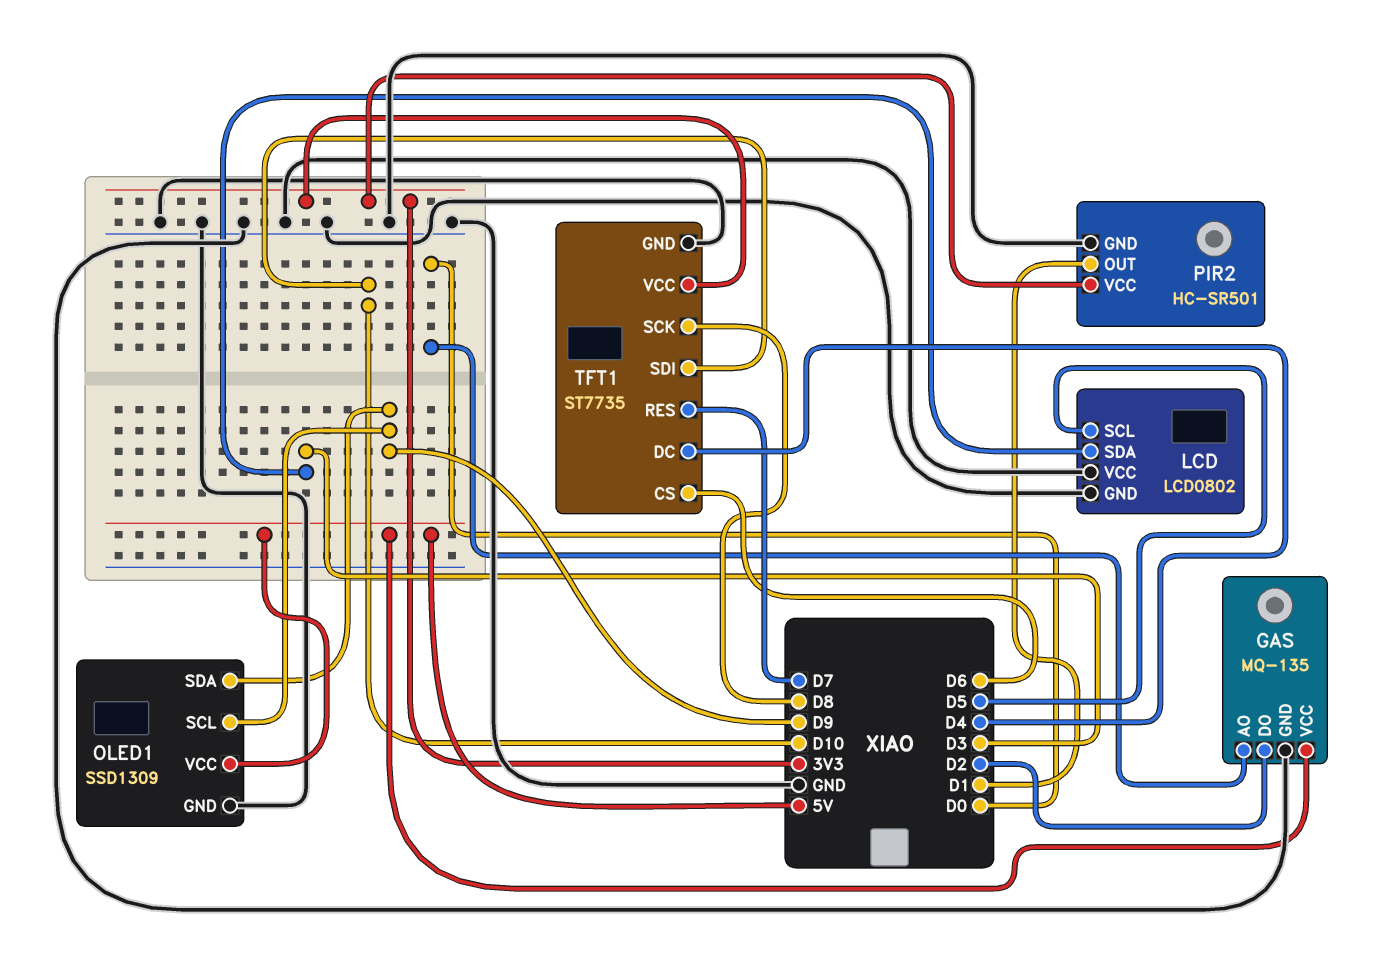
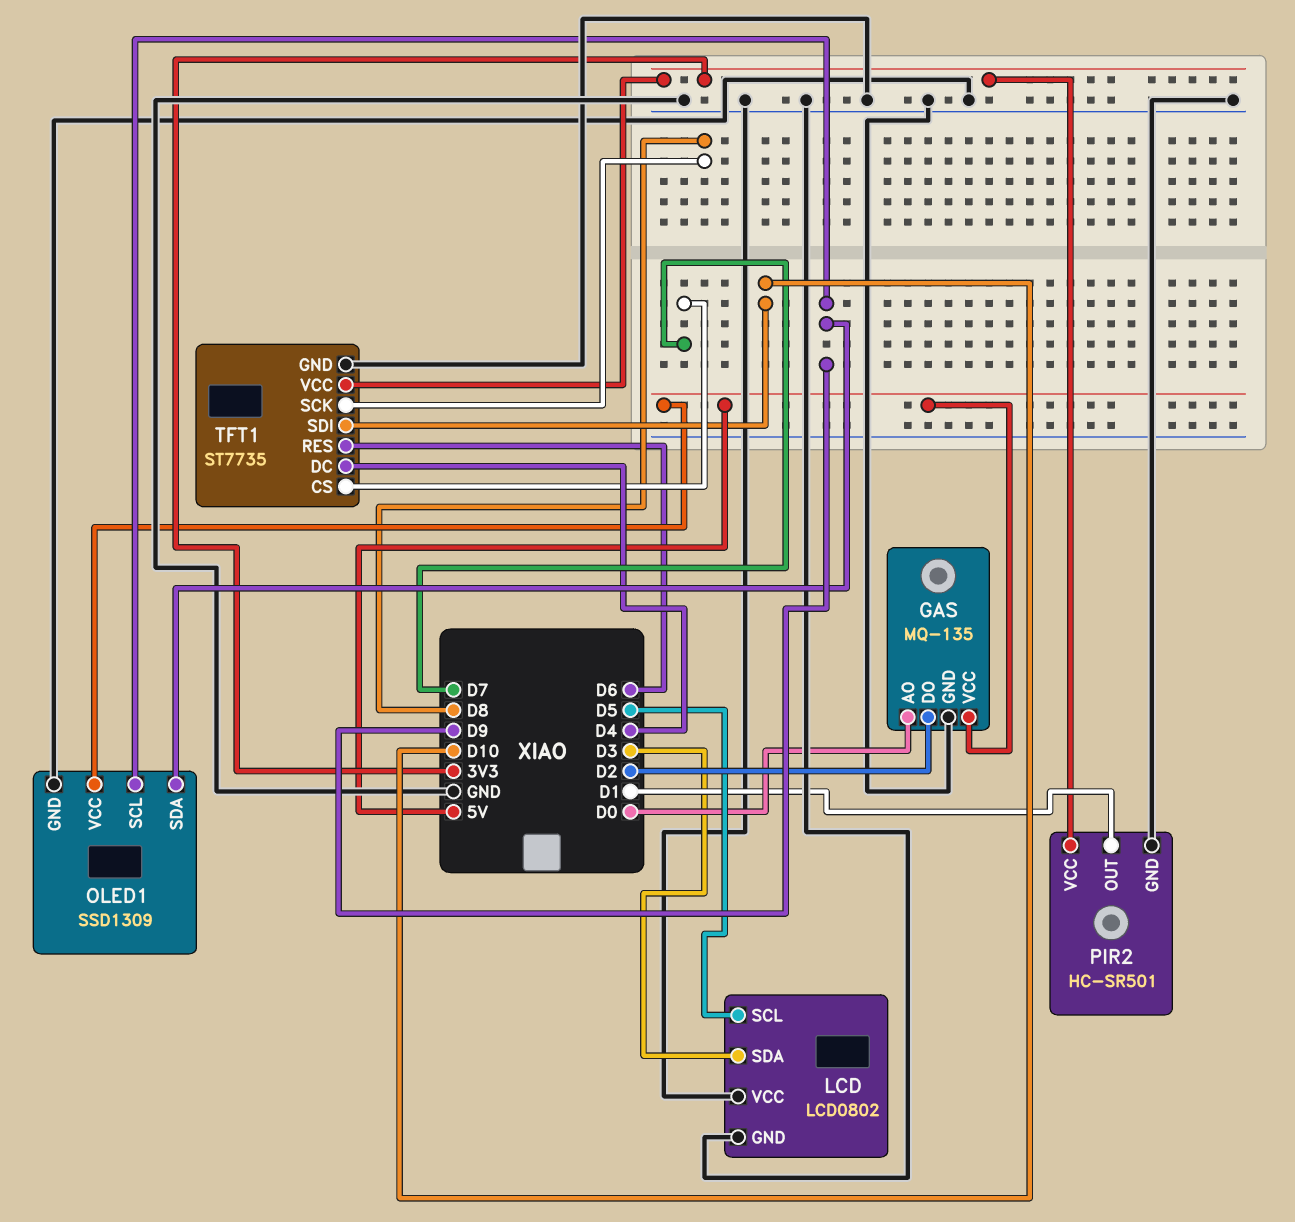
TFT1 pin CS: D6 -> D7
TFT1 pin RES: D7 -> D6

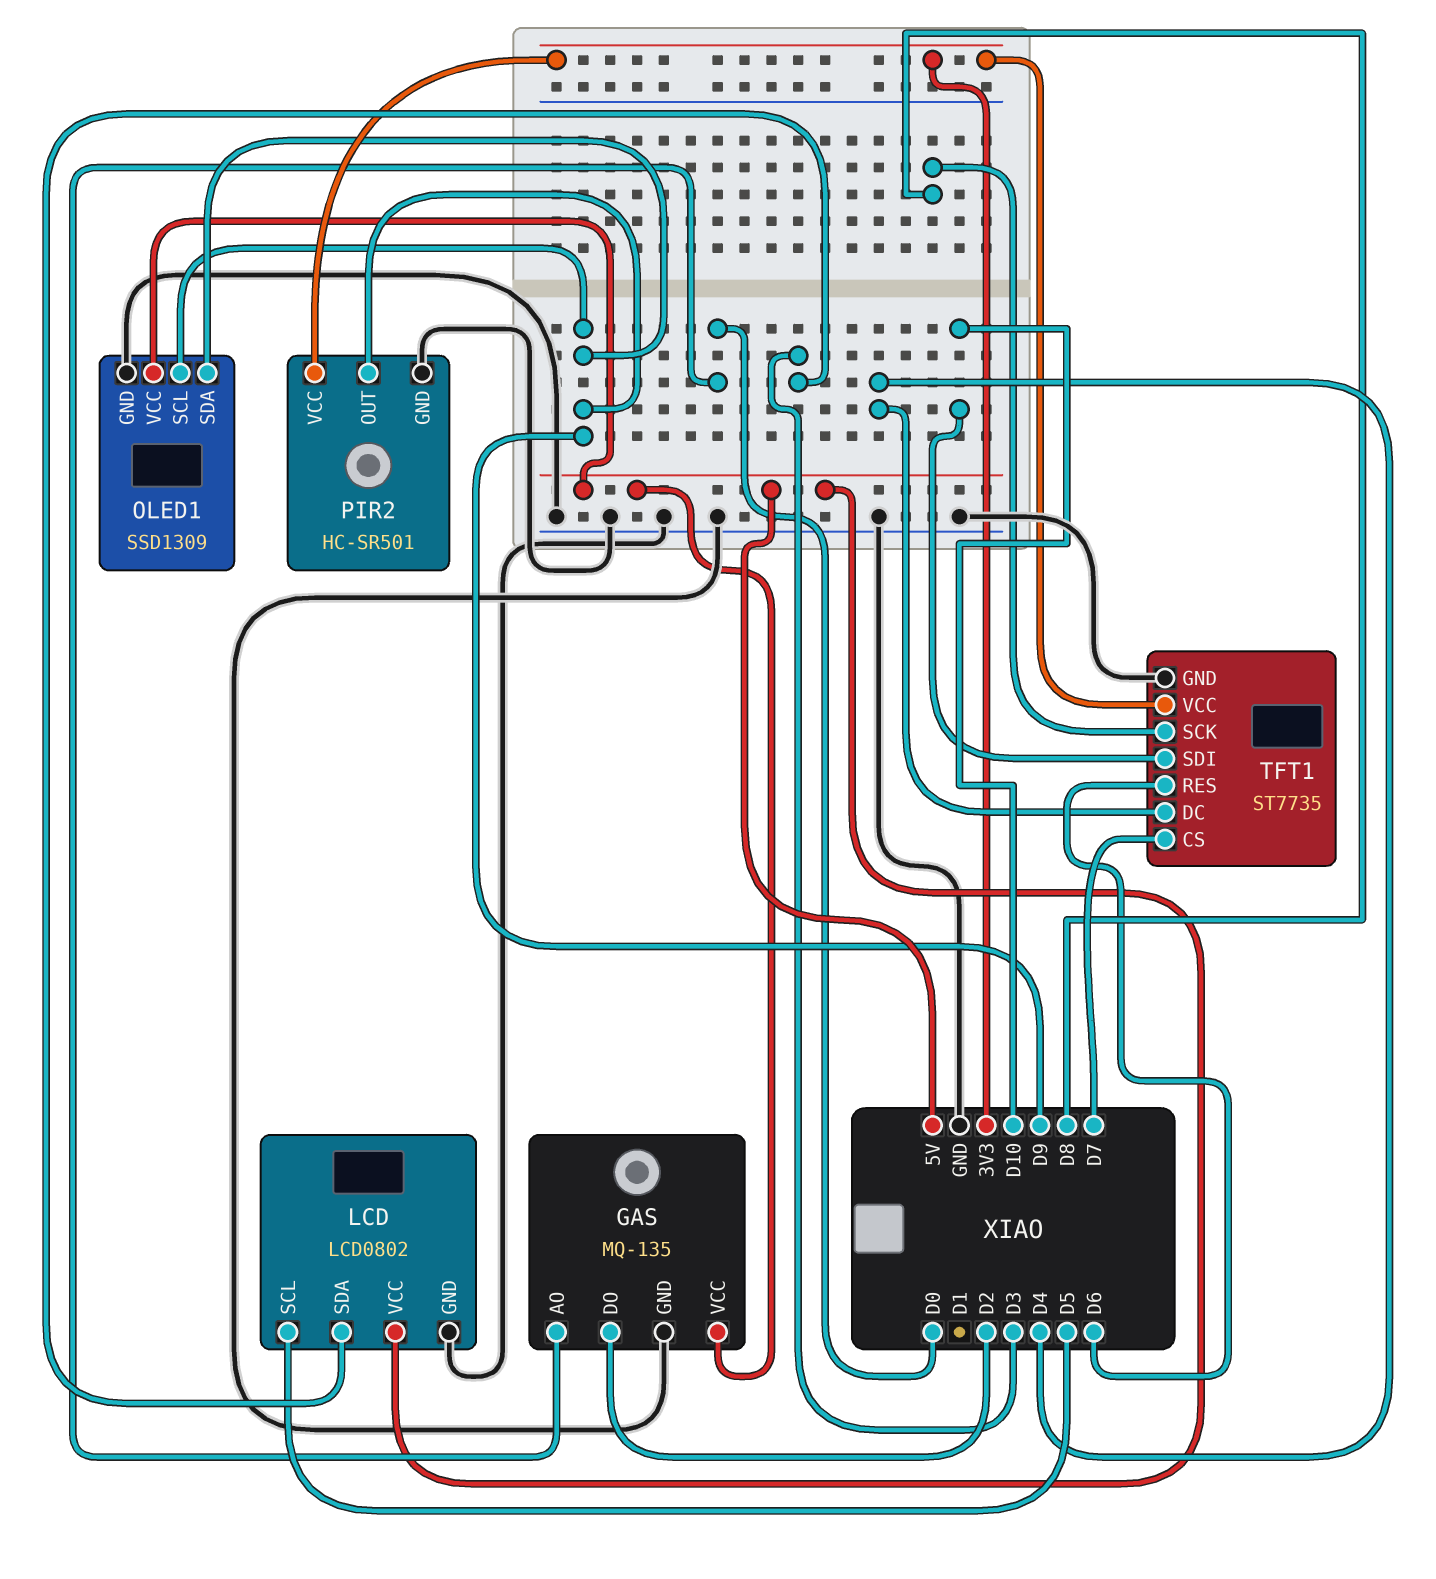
LCD pin VCC: GND -> 5V
PIR2 pin OUT: D1 -> D9

